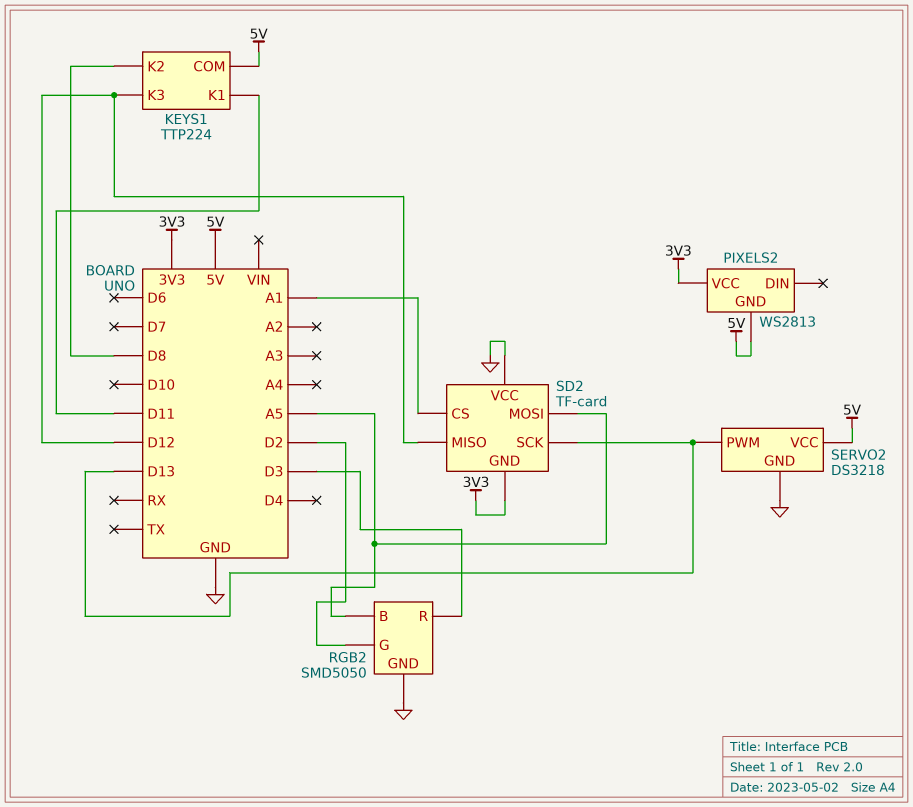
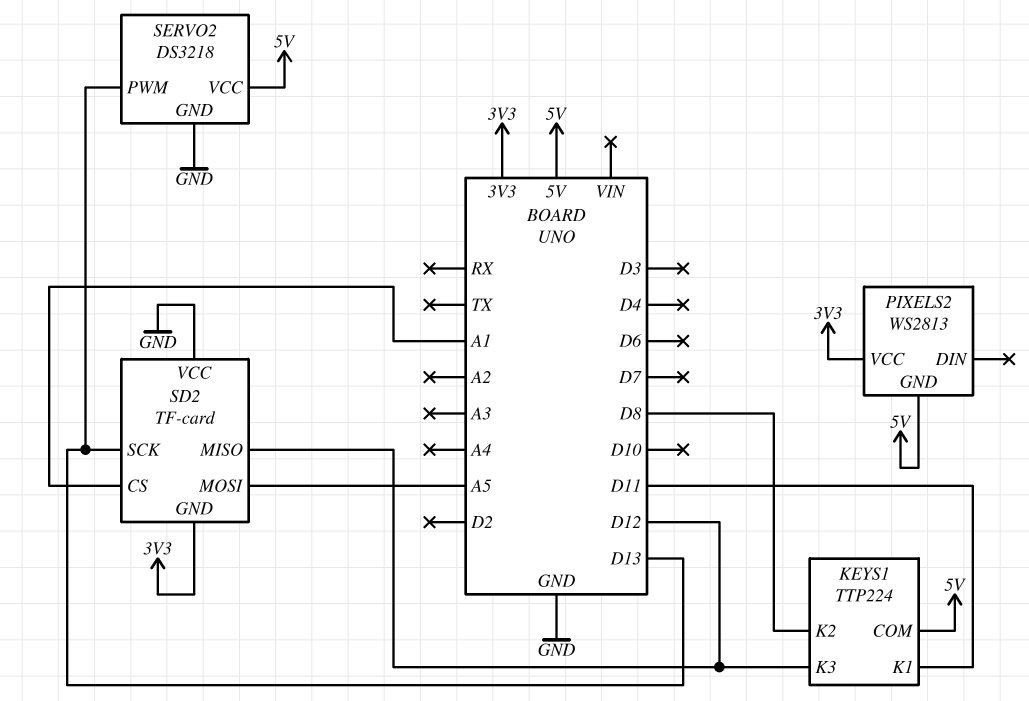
RGB2: SMD5050 -> none
RGB2 pin B: A5 -> none
RGB2 pin G: D2 -> none
RGB2 pin GND: GND -> none
RGB2 pin R: D3 -> none

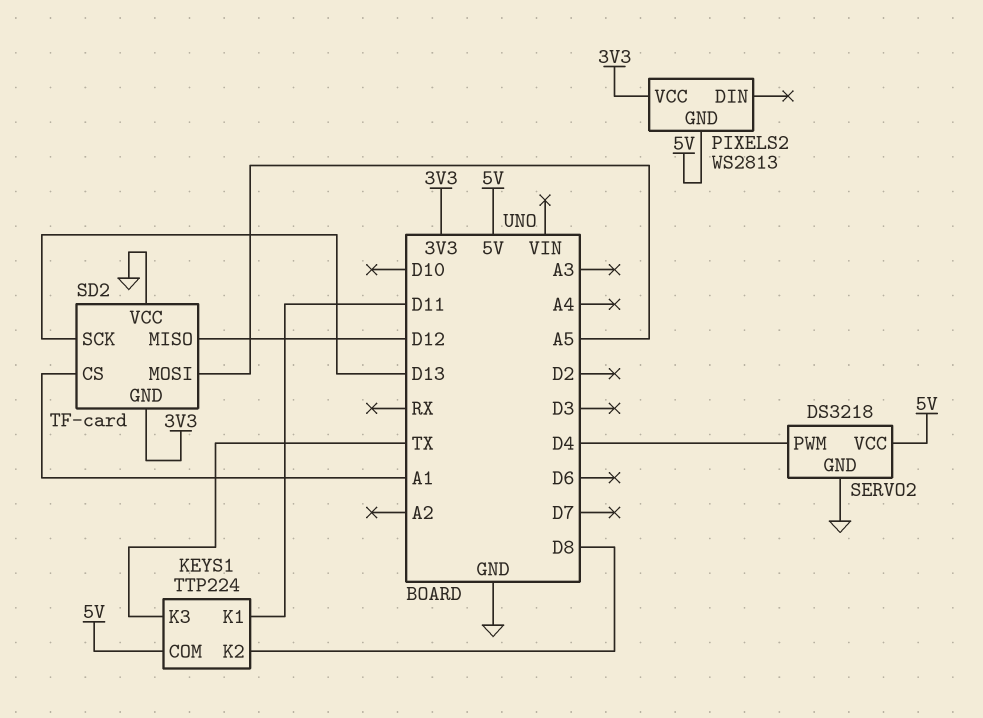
KEYS1 pin K3: D12 -> TX
SERVO2 pin PWM: D13 -> D4

